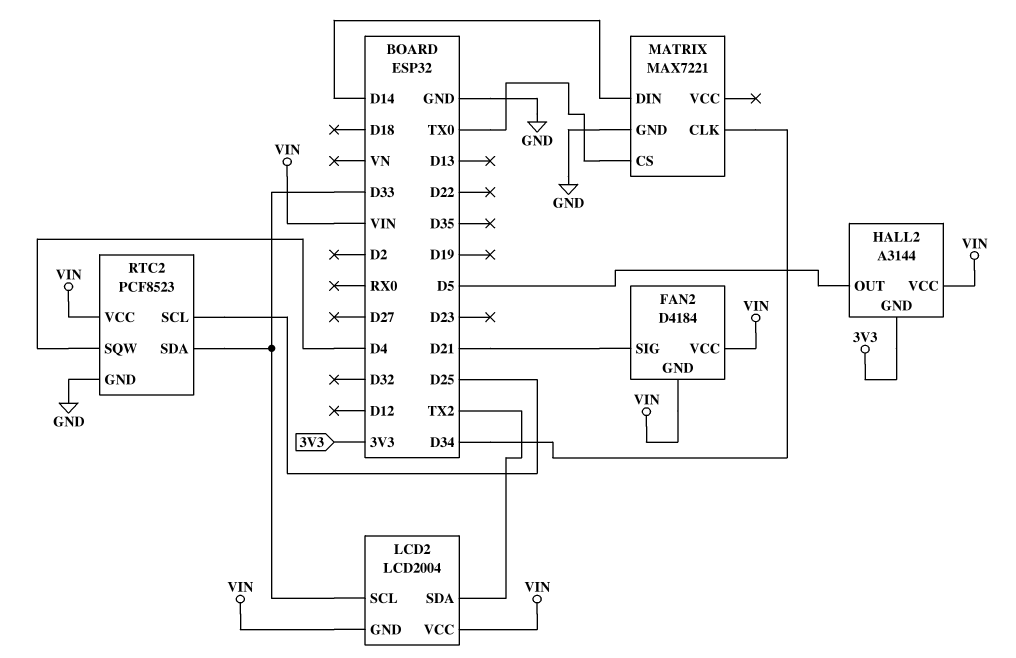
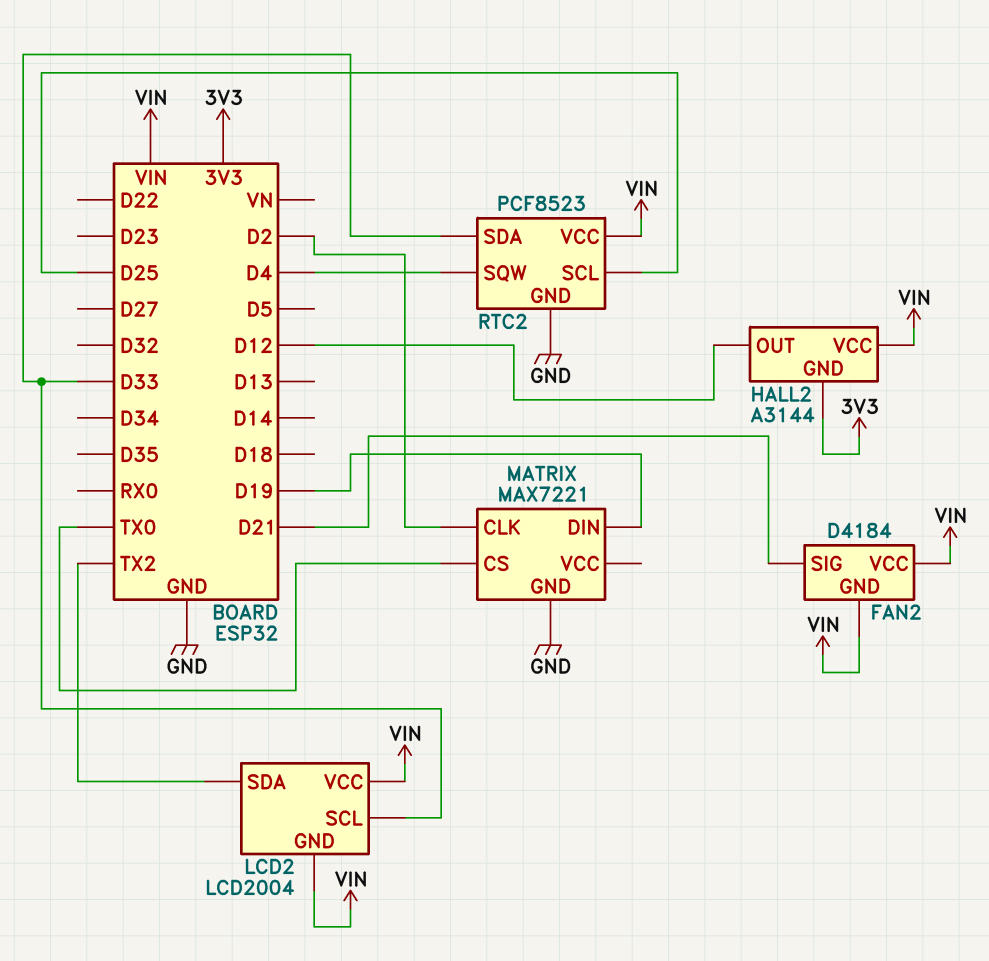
HALL2 pin OUT: D5 -> D12
MATRIX pin CLK: D34 -> D2
MATRIX pin DIN: D14 -> D19

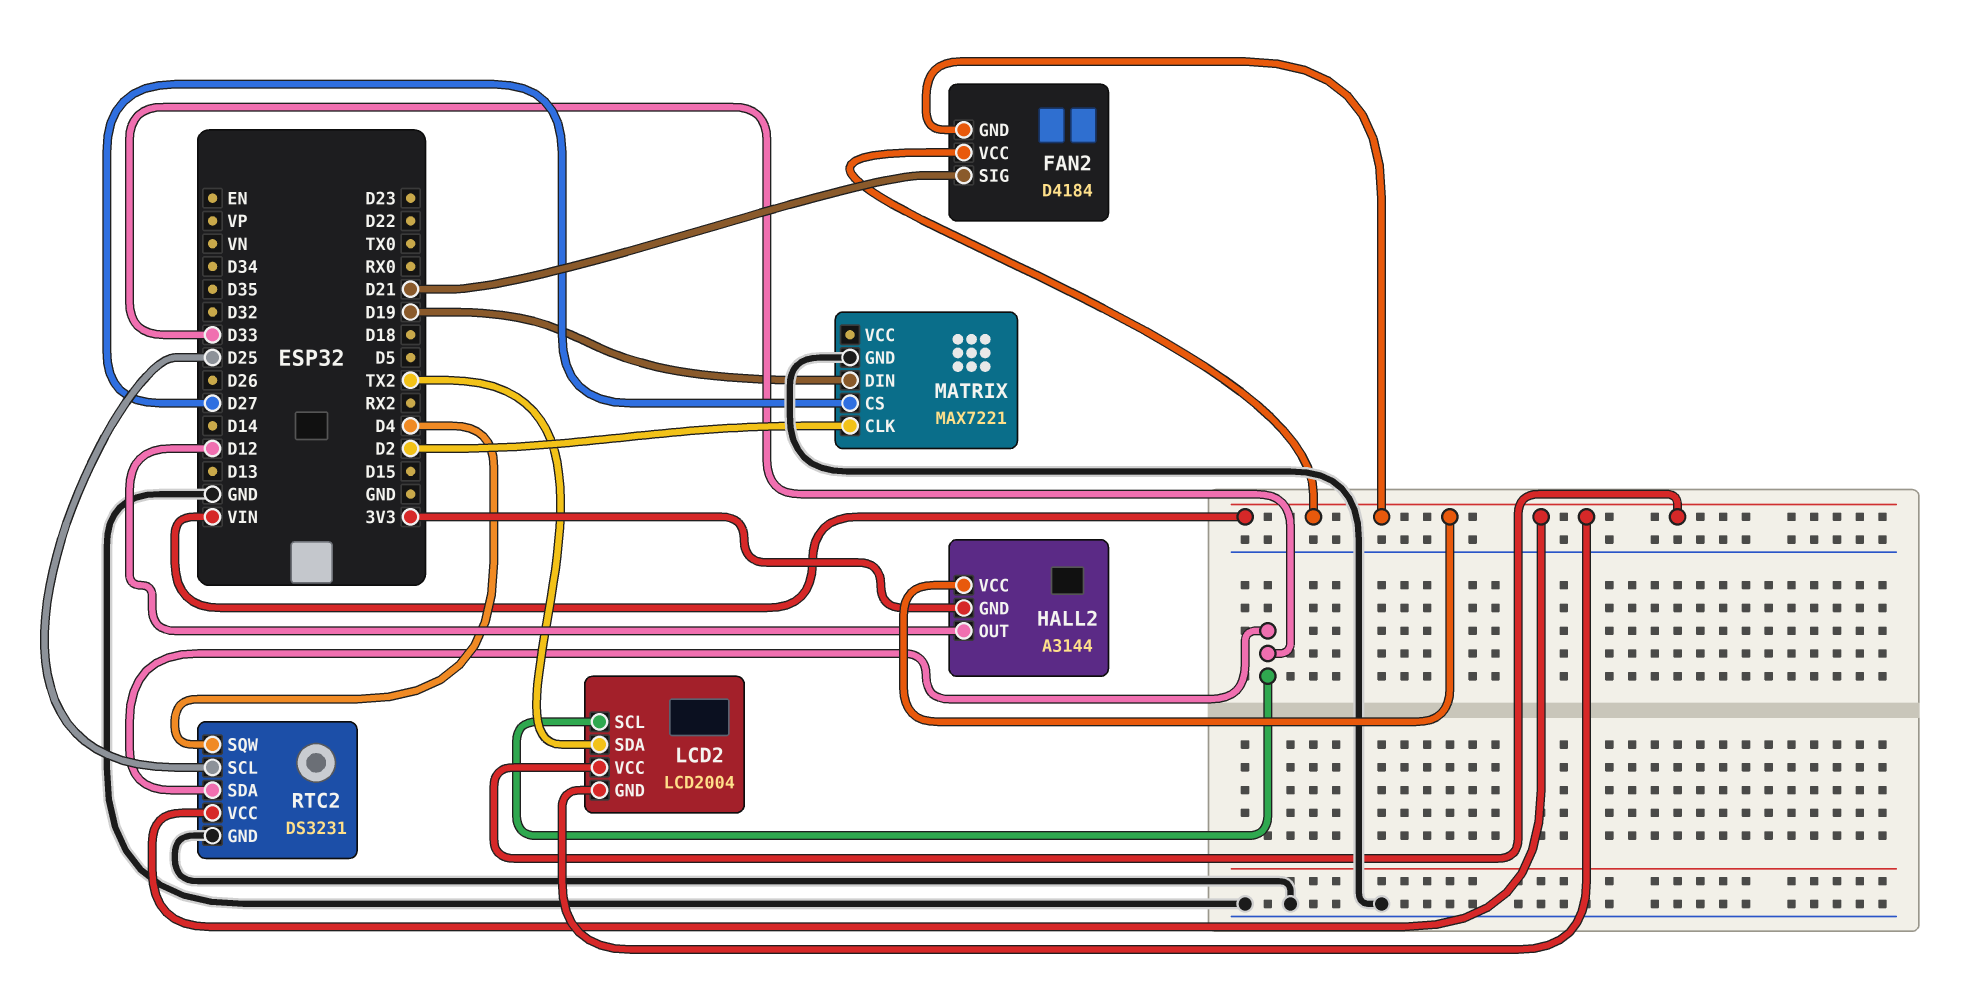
MATRIX pin CS: TX0 -> D27
RTC2: PCF8523 -> DS3231

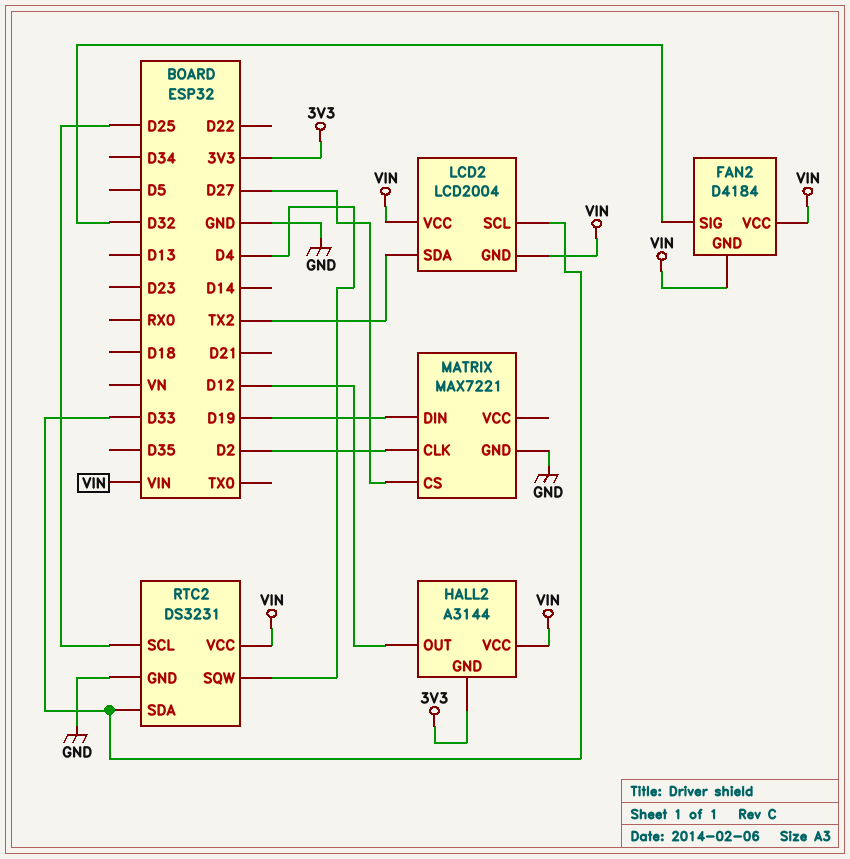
FAN2 pin SIG: D21 -> D32

